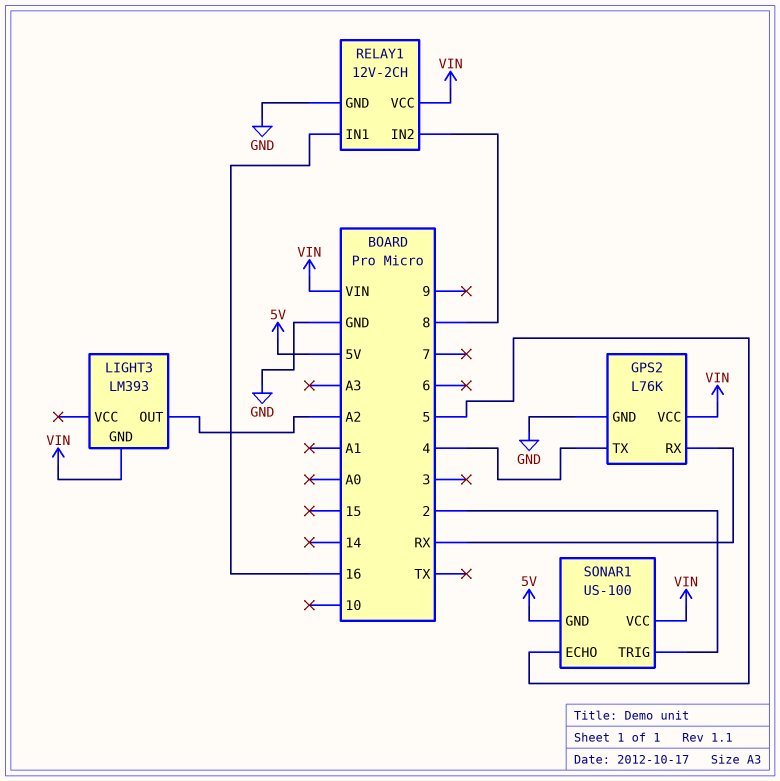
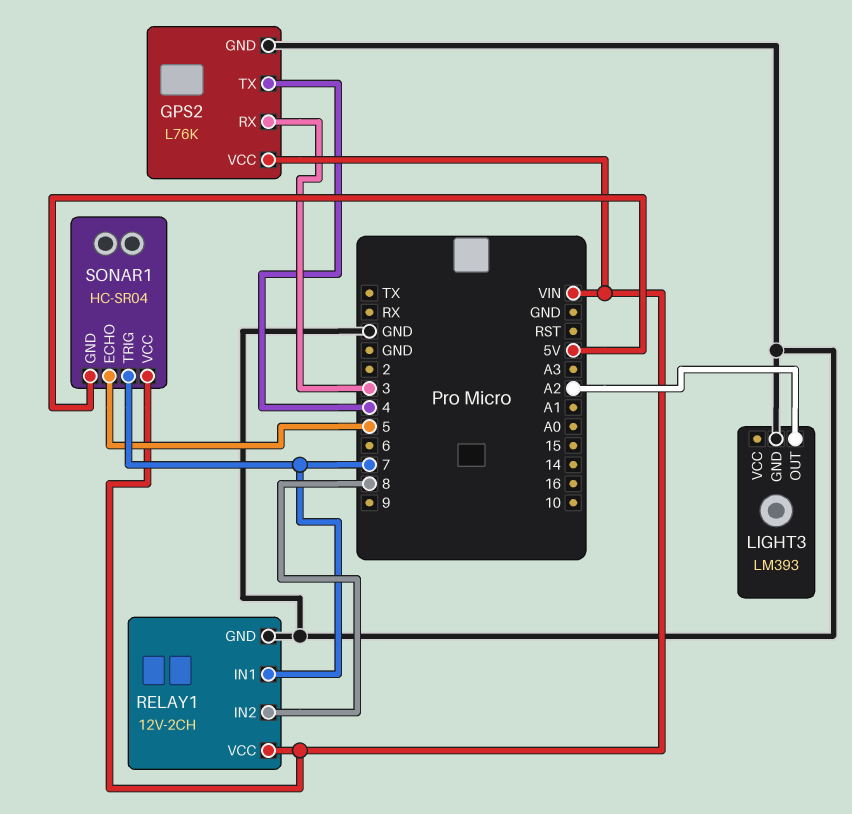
GPS2 pin RX: RX -> 3
LIGHT3 pin GND: VIN -> GND
RELAY1 pin IN1: 16 -> 7
SONAR1: US-100 -> HC-SR04
SONAR1 pin TRIG: 2 -> 7

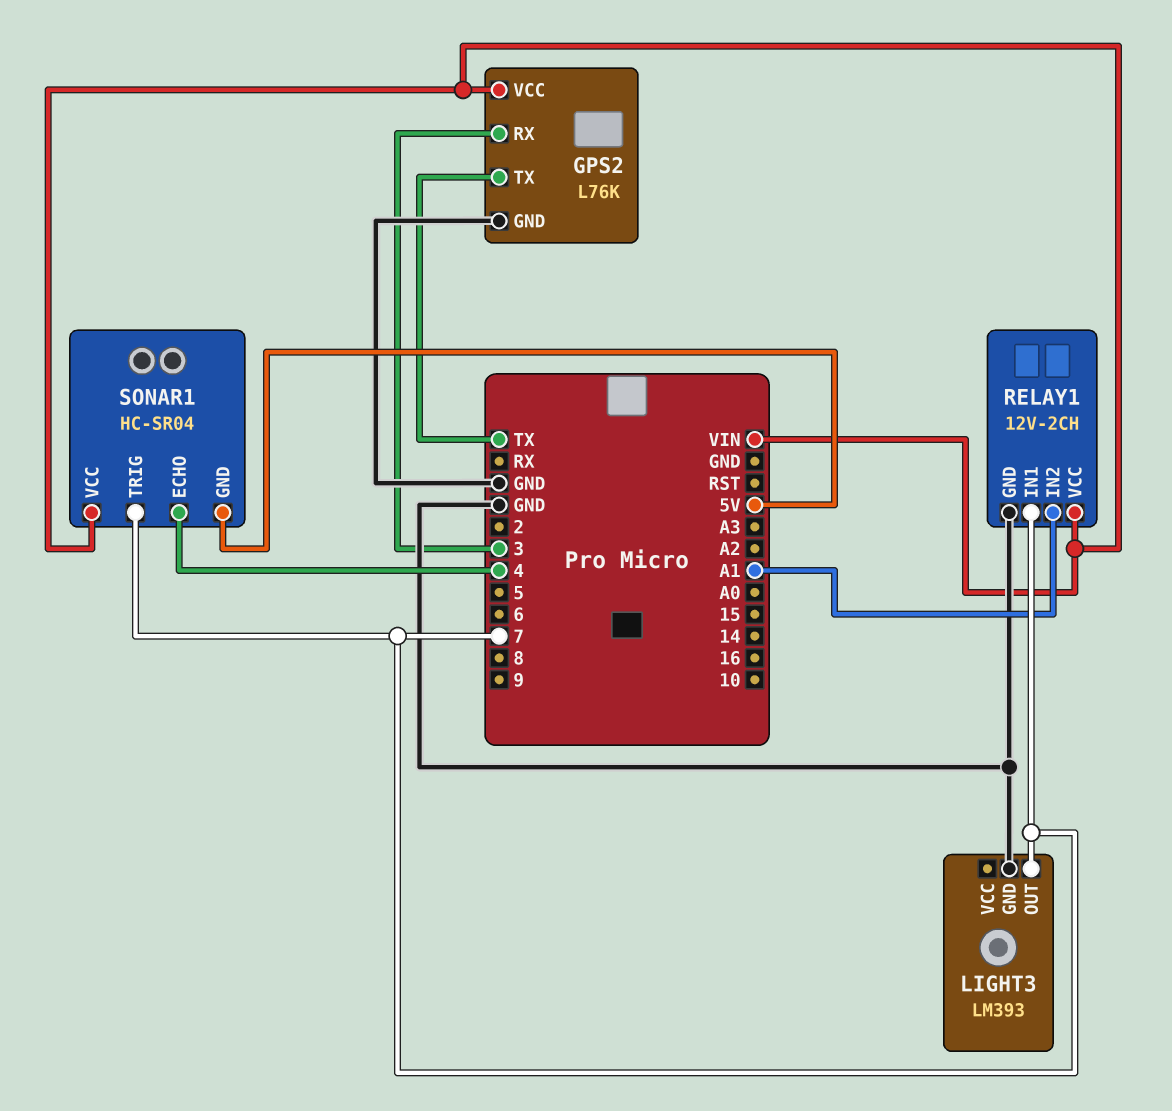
GPS2 pin TX: 4 -> TX
LIGHT3 pin OUT: A2 -> 7
RELAY1 pin IN2: 8 -> A1
SONAR1 pin ECHO: 5 -> 4

